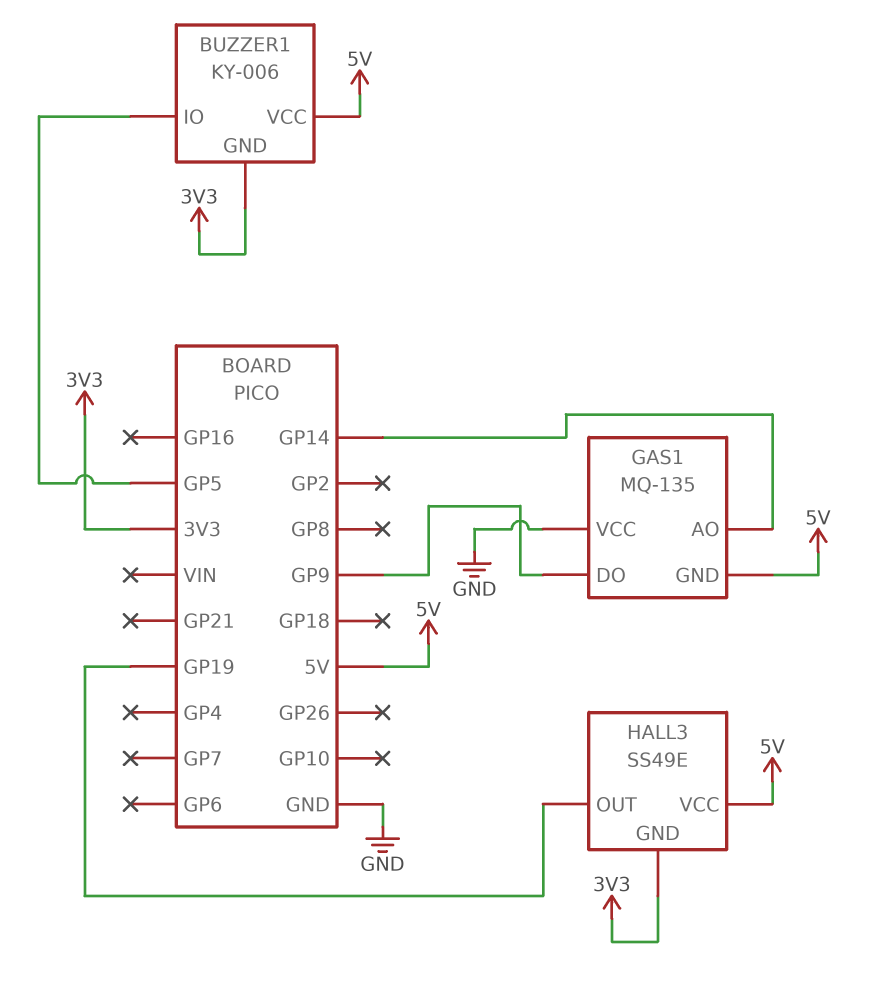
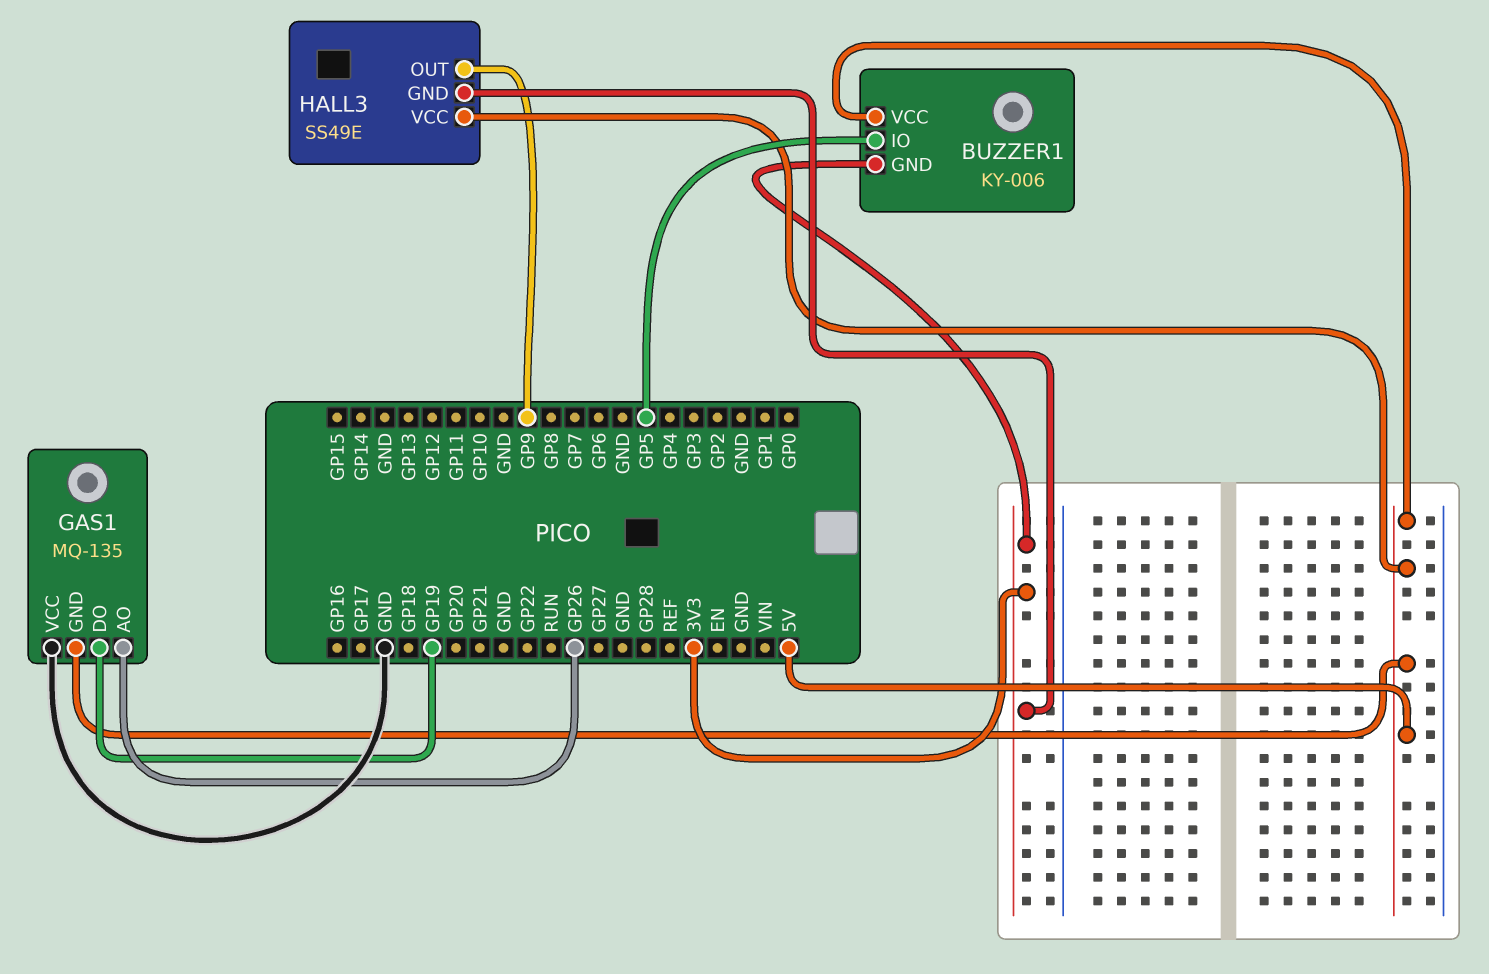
GAS1 pin AO: GP14 -> GP26
GAS1 pin DO: GP9 -> GP19
HALL3 pin OUT: GP19 -> GP9

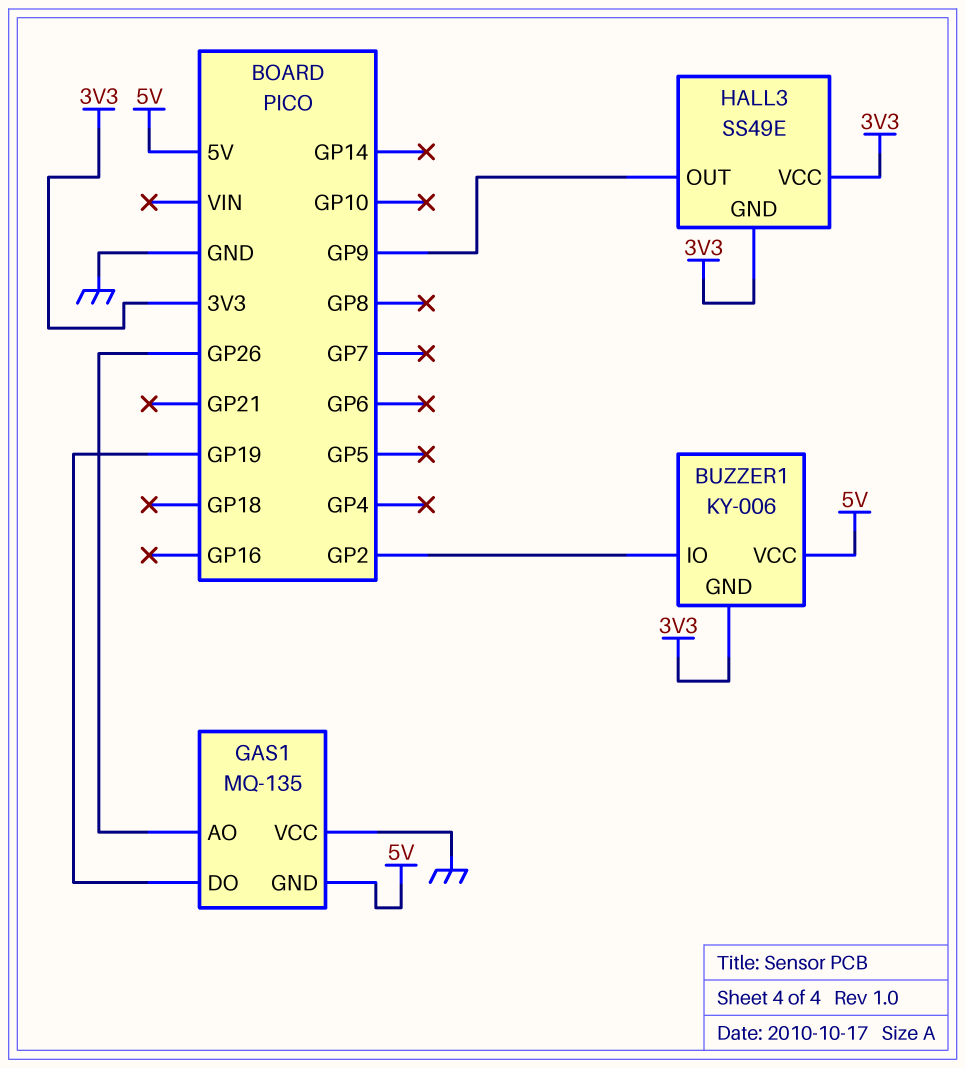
BUZZER1 pin IO: GP5 -> GP2
HALL3 pin VCC: 5V -> 3V3

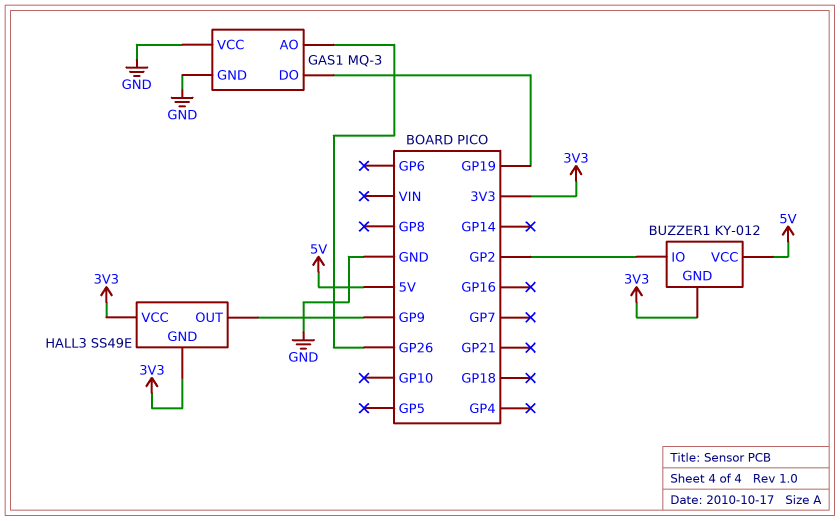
BUZZER1: KY-006 -> KY-012
GAS1: MQ-135 -> MQ-3
GAS1 pin GND: 5V -> GND

